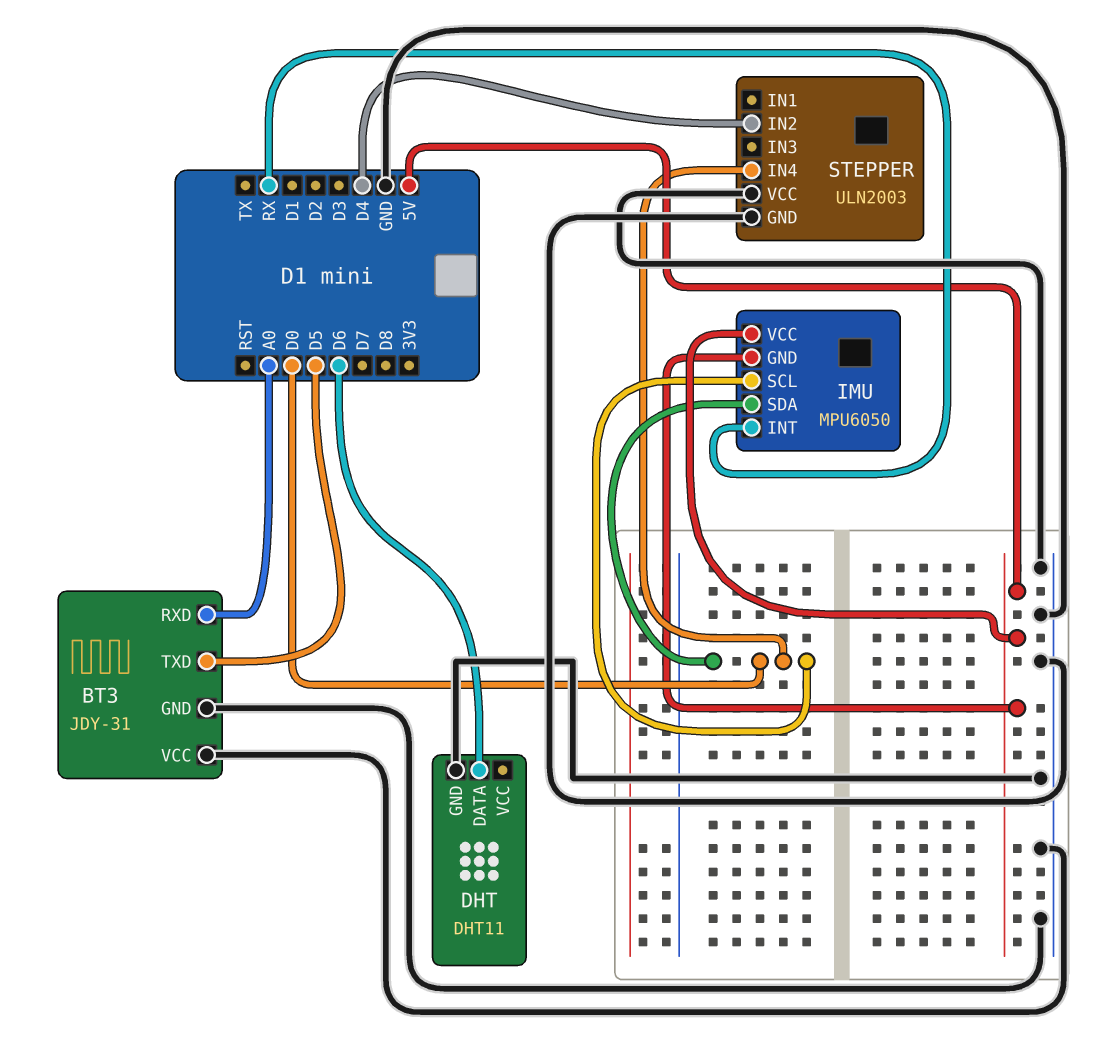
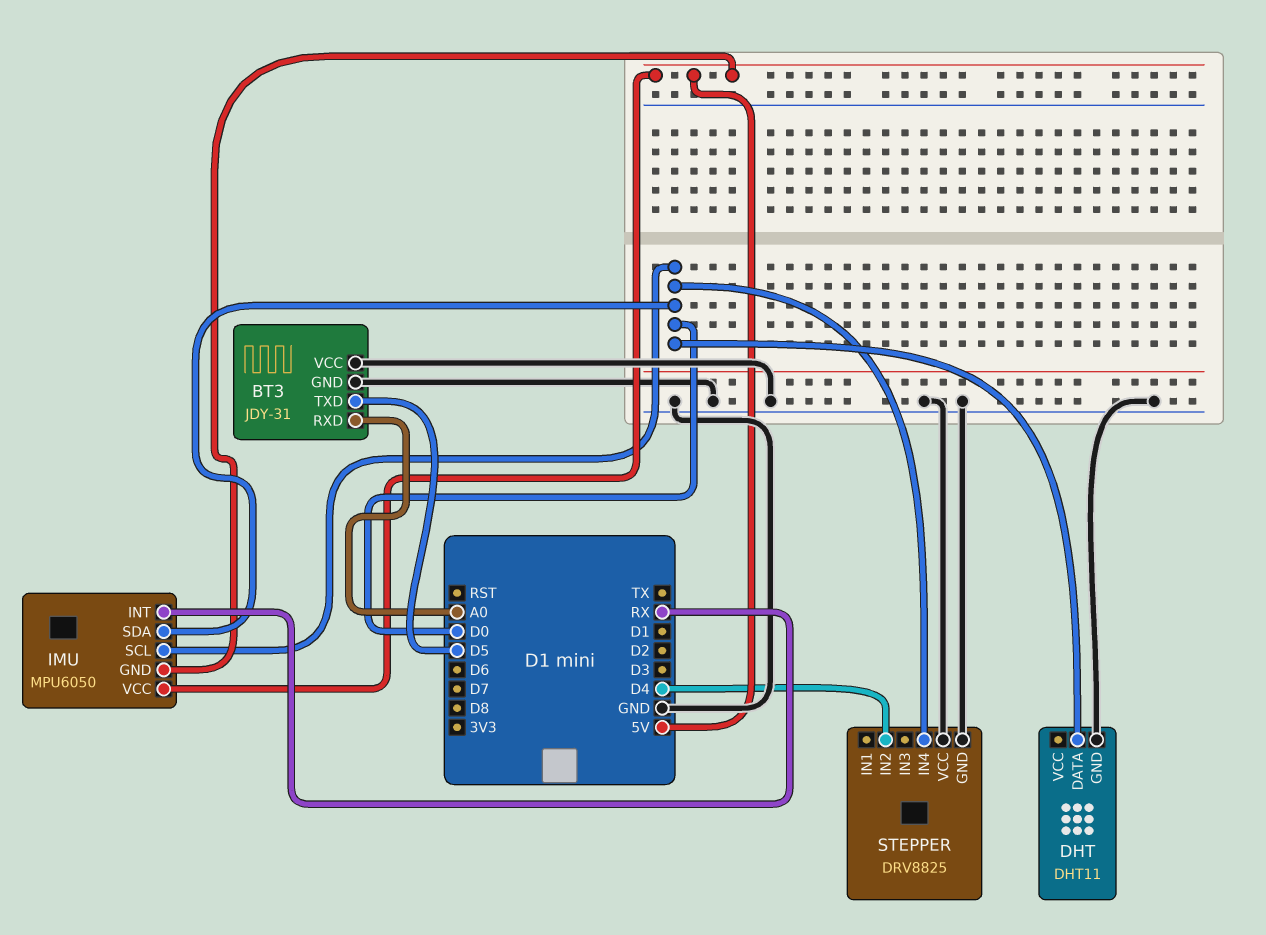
DHT pin DATA: D6 -> D0
STEPPER: ULN2003 -> DRV8825

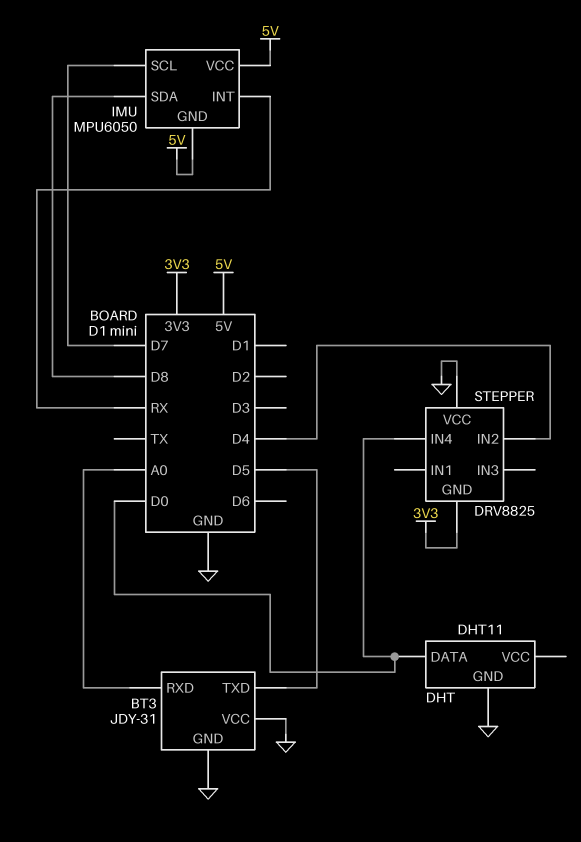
IMU pin SCL: D0 -> D7
IMU pin SDA: D0 -> D8
STEPPER pin GND: GND -> 3V3

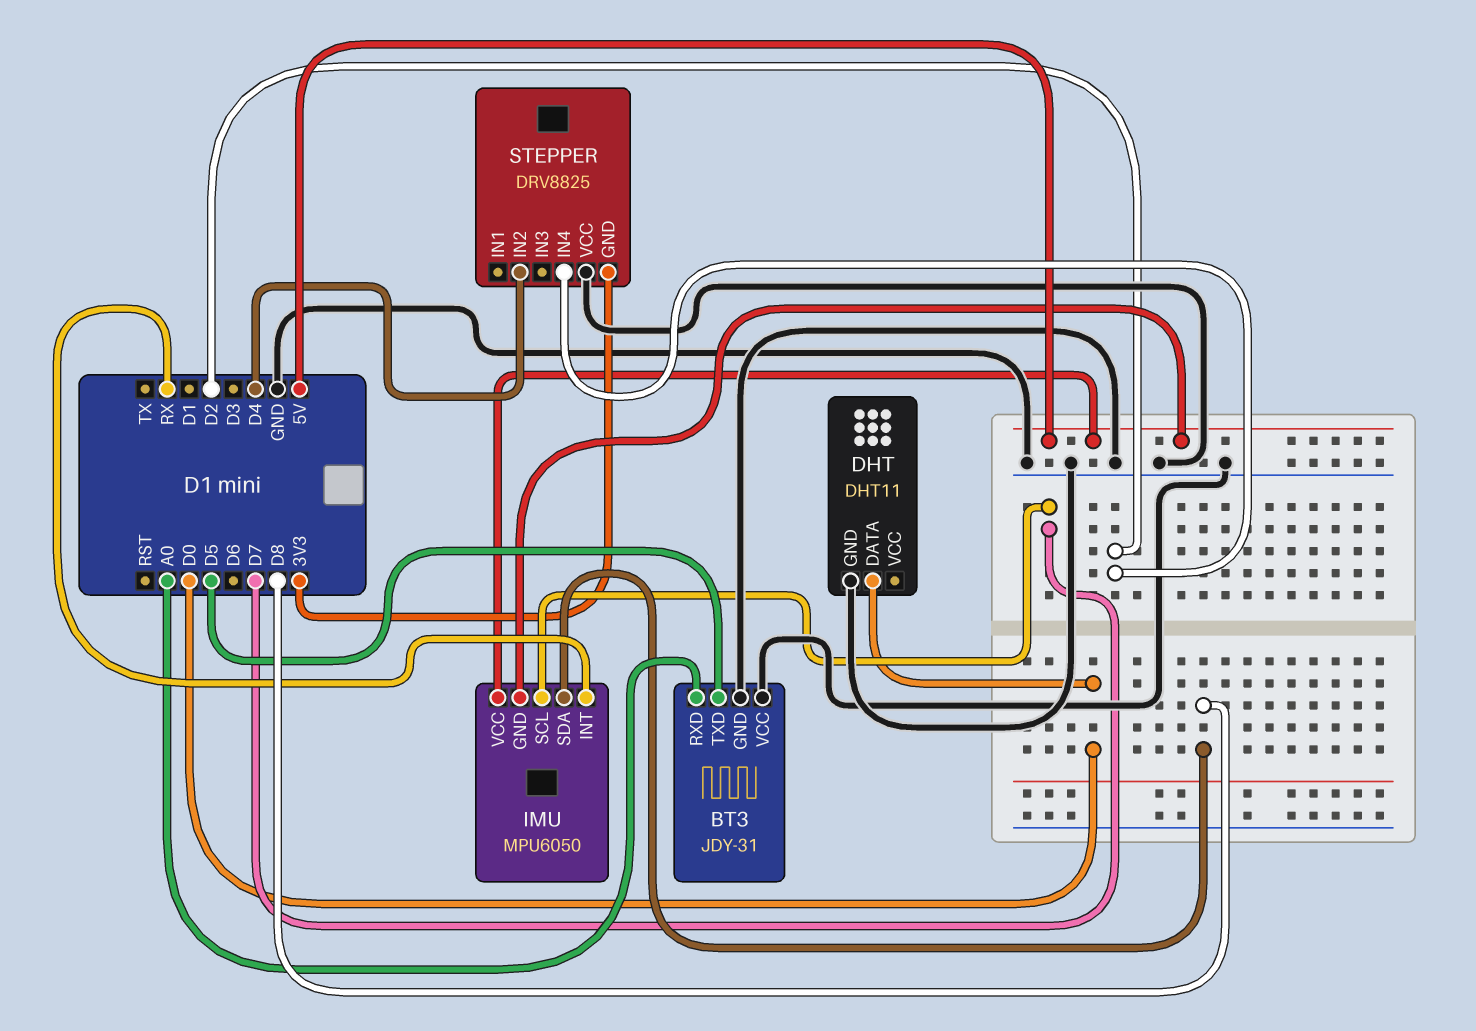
STEPPER pin IN4: D0 -> D2

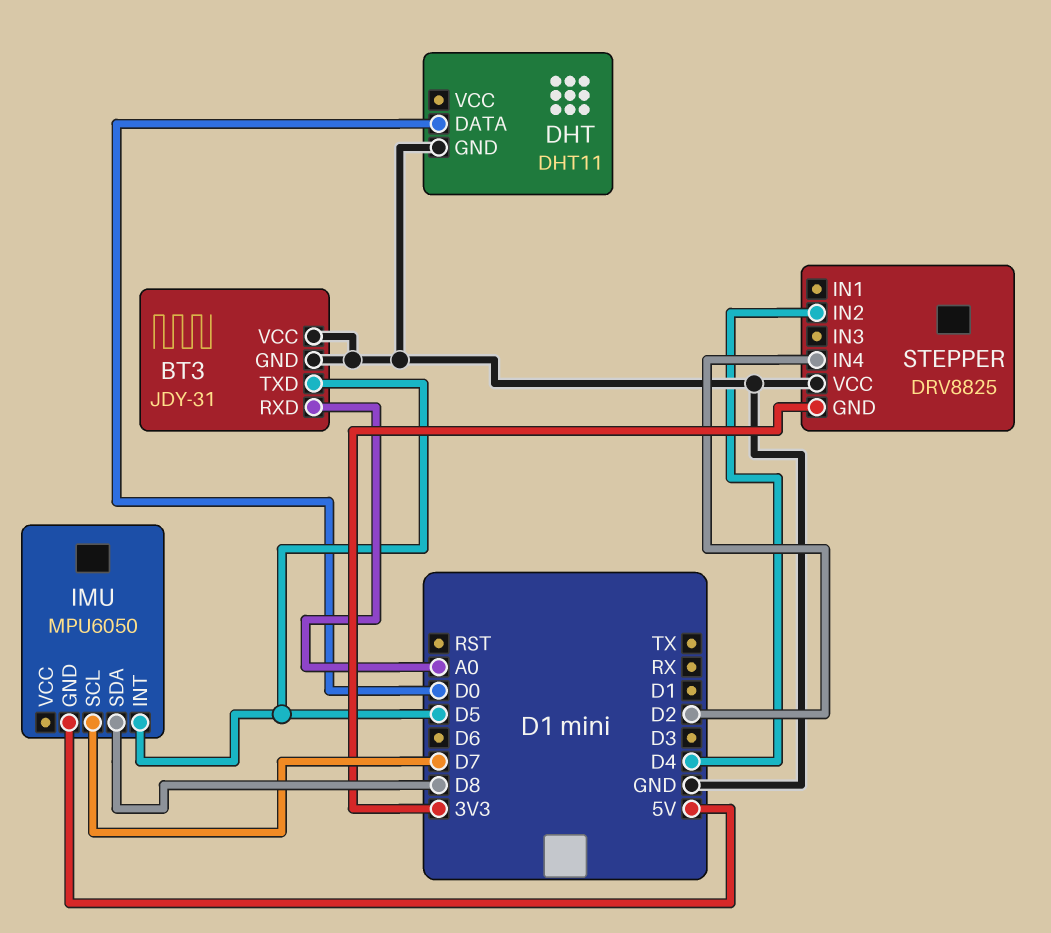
IMU pin INT: RX -> D5
IMU pin VCC: 5V -> none

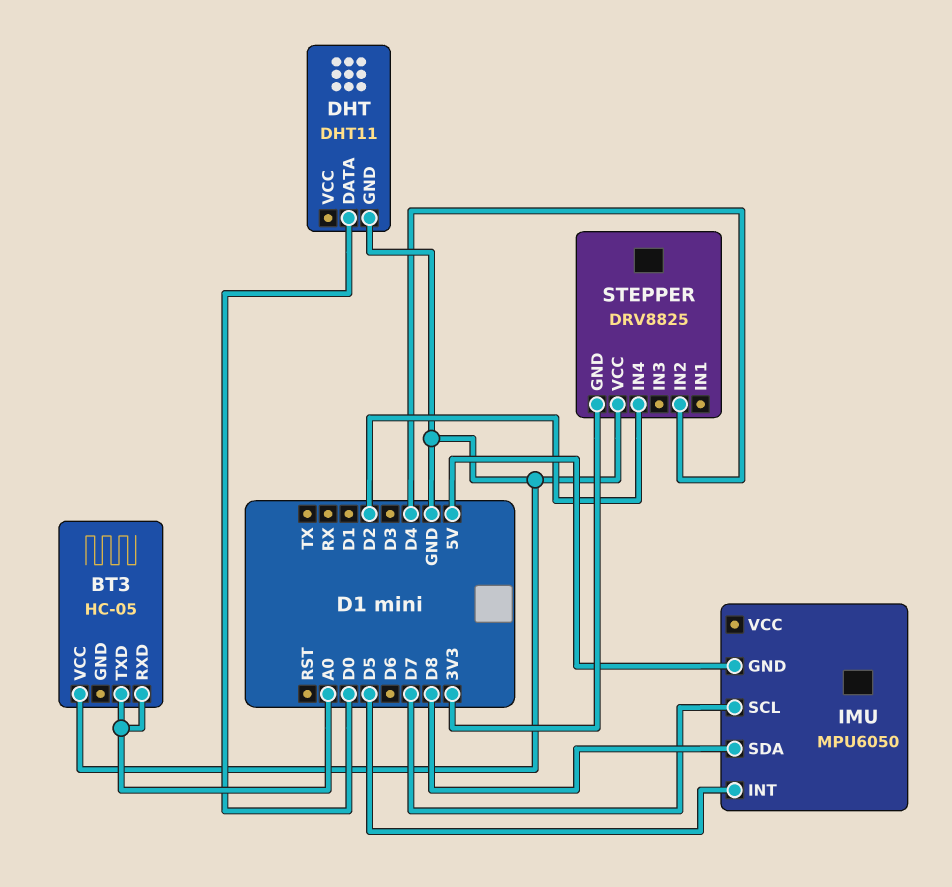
BT3: JDY-31 -> HC-05
BT3 pin GND: GND -> none
BT3 pin TXD: D5 -> A0

